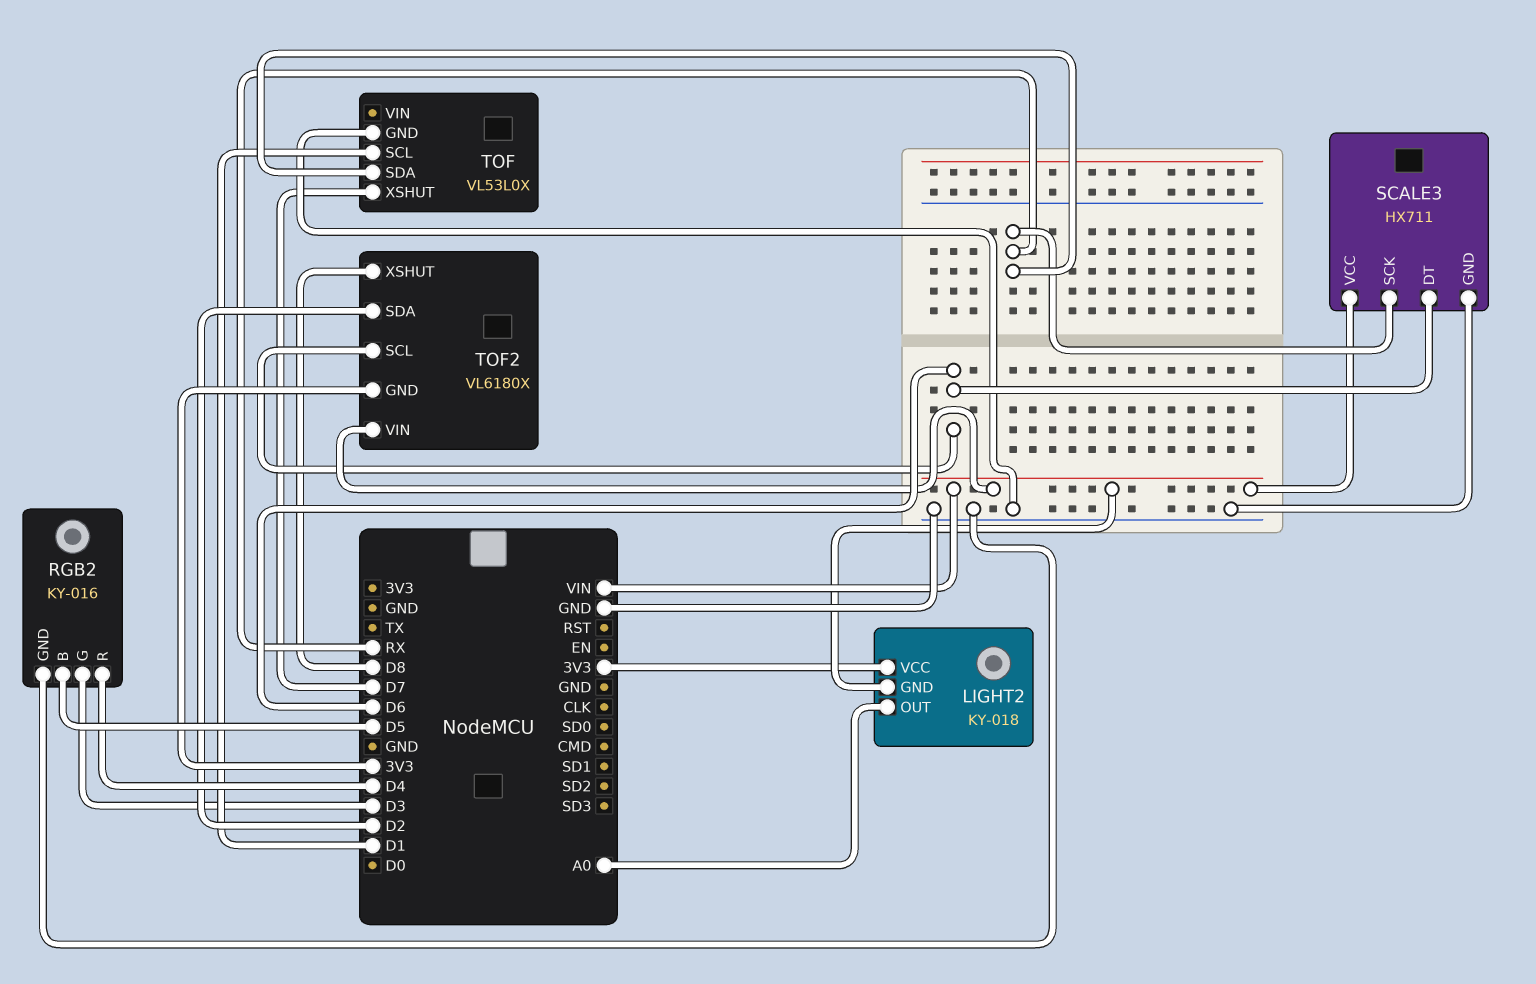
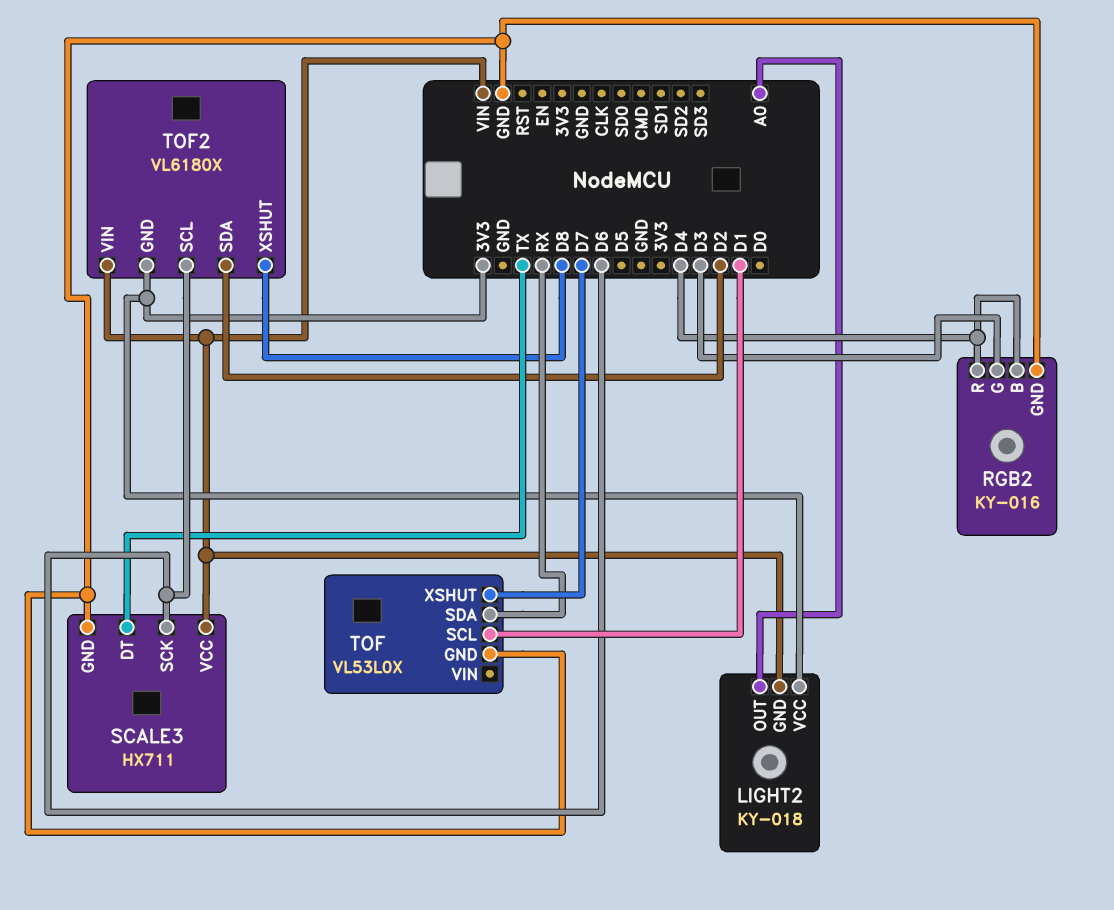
RGB2 pin B: D5 -> D4
SCALE3 pin DT: D6 -> TX
SCALE3 pin SCK: RX -> D6

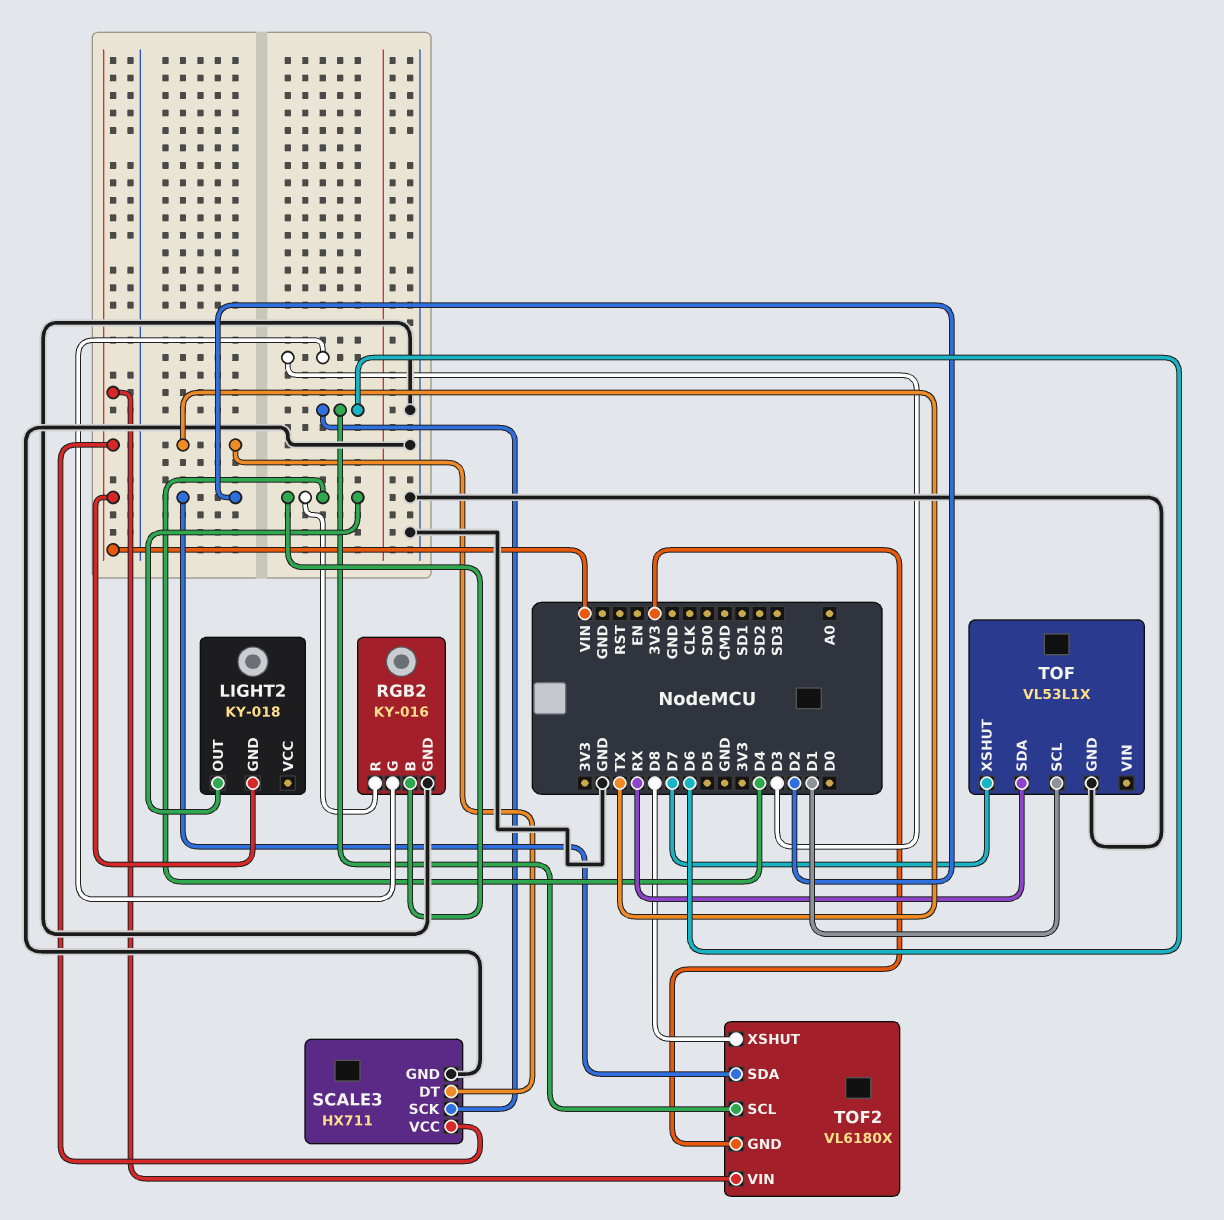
LIGHT2 pin OUT: A0 -> D4
LIGHT2 pin VCC: 3V3 -> none
TOF: VL53L0X -> VL53L1X

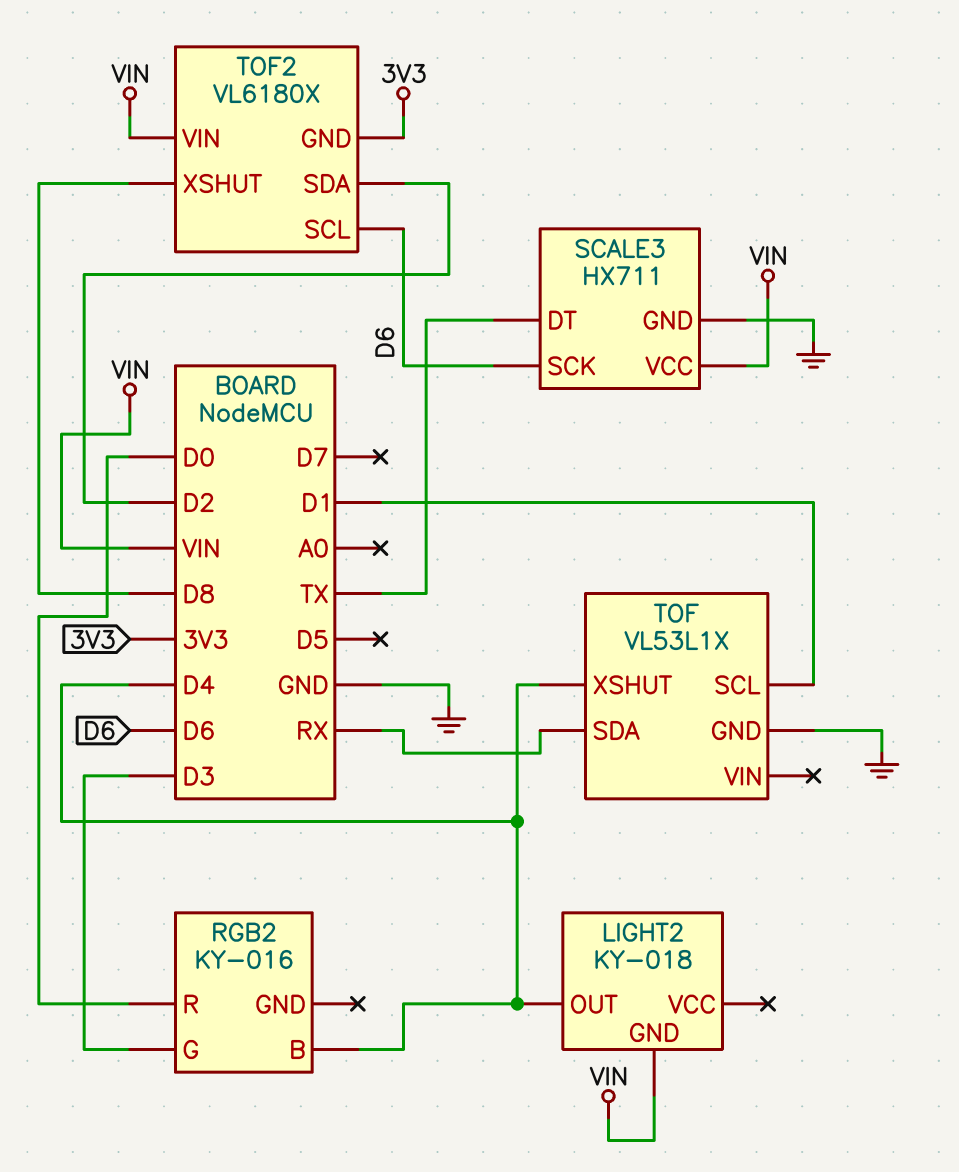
RGB2 pin GND: GND -> none
RGB2 pin R: D4 -> D0
TOF pin XSHUT: D7 -> D4

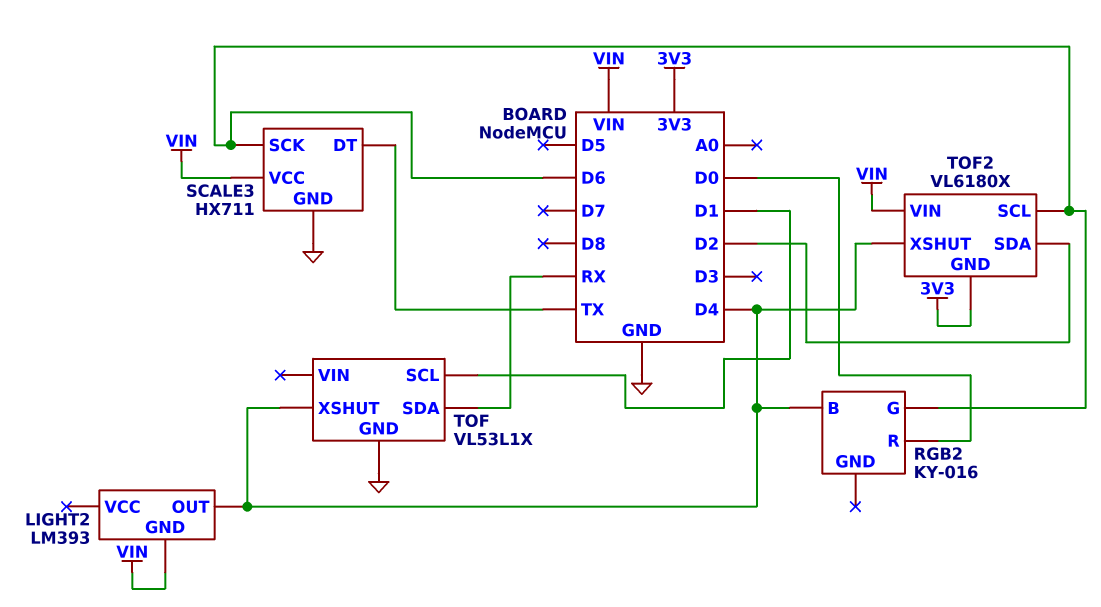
LIGHT2: KY-018 -> LM393
RGB2 pin G: D3 -> D6
TOF2 pin XSHUT: D8 -> D4

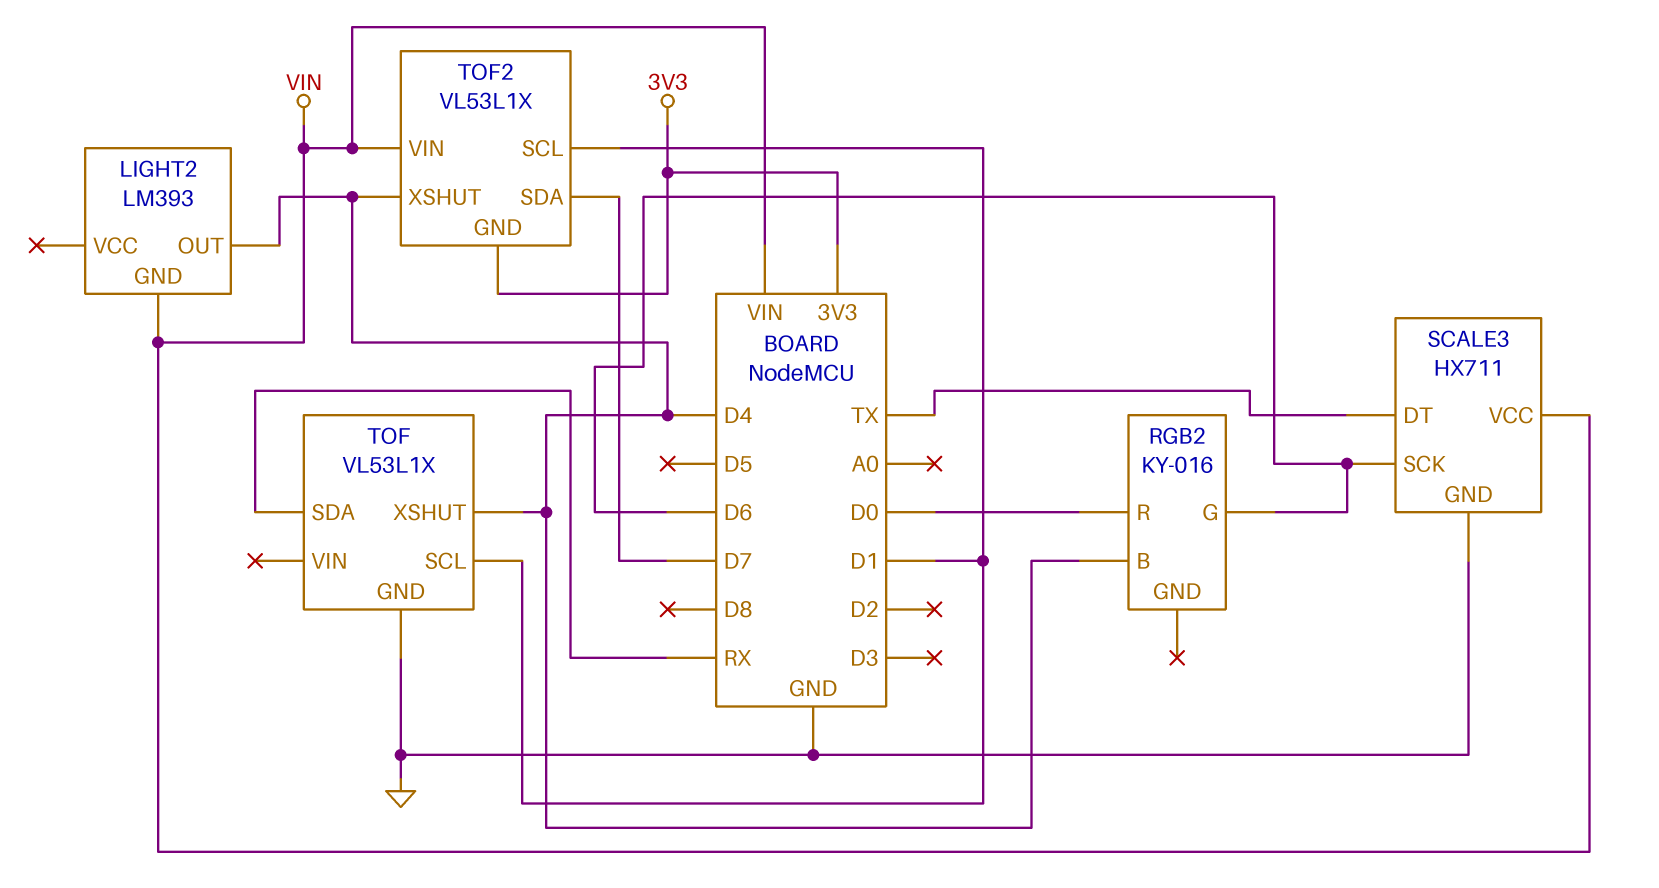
TOF2: VL6180X -> VL53L1X
TOF2 pin SCL: D6 -> D1
TOF2 pin SDA: D2 -> D7

